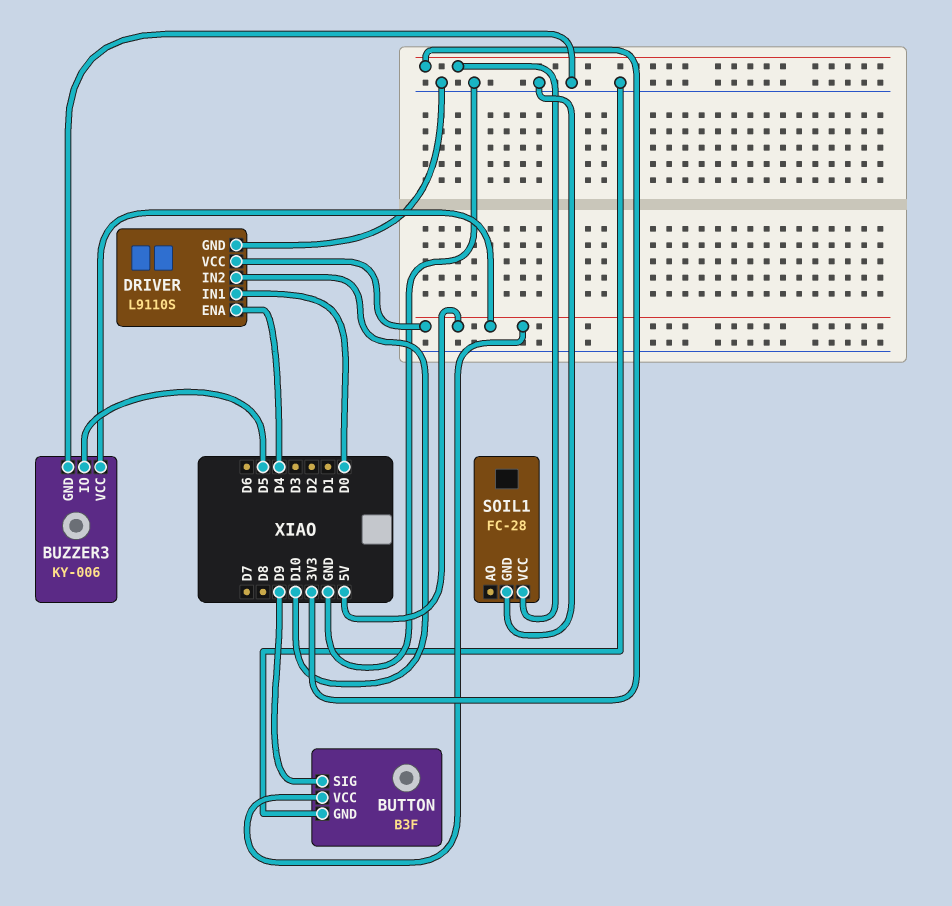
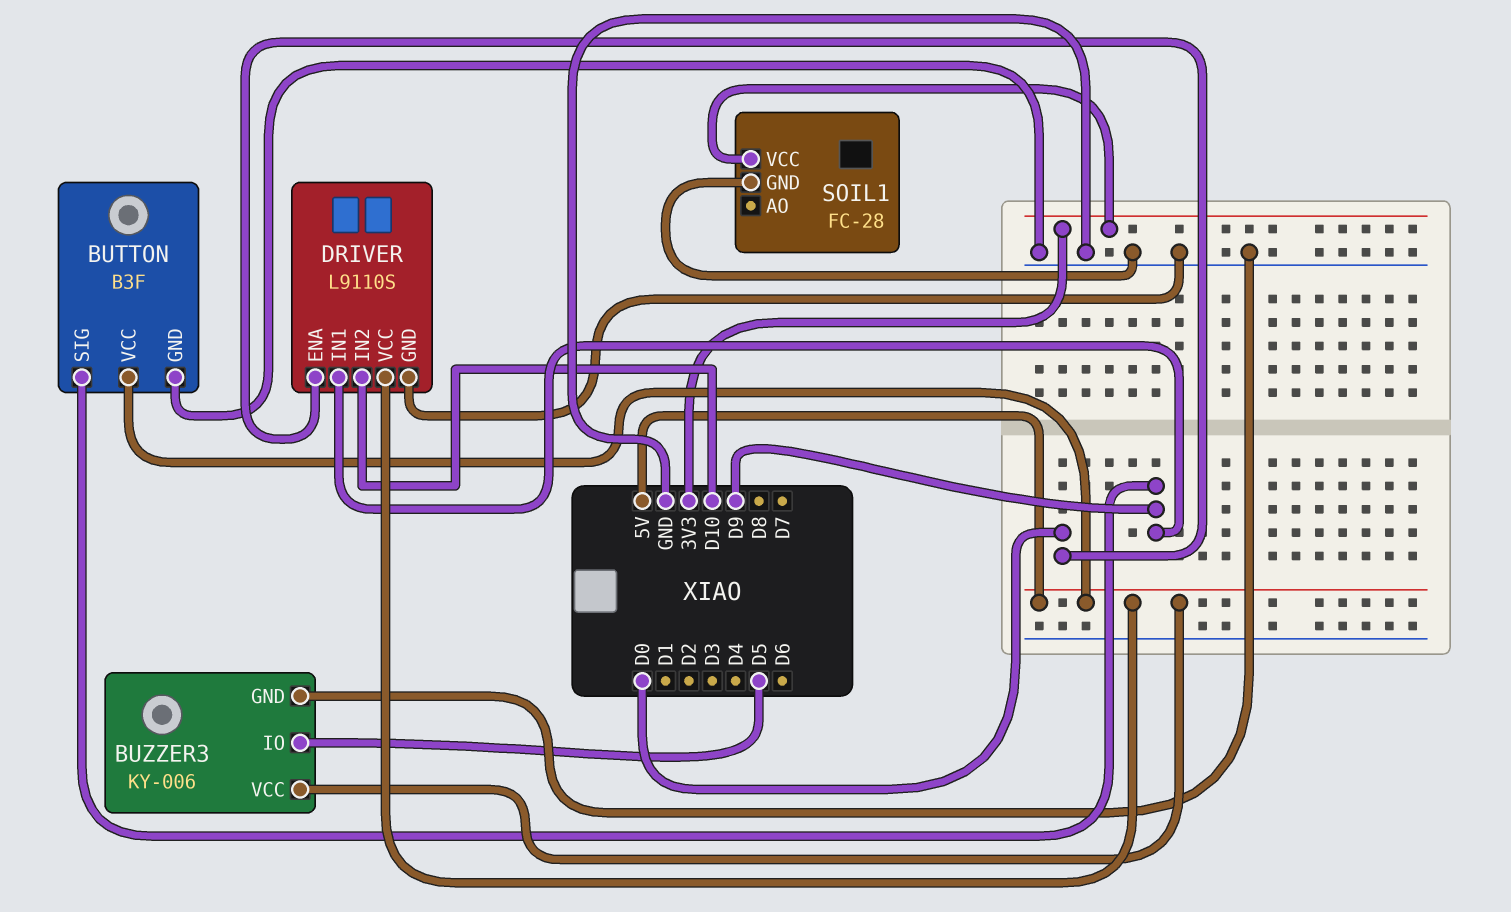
DRIVER pin ENA: D4 -> D0
DRIVER pin IN1: D0 -> D9

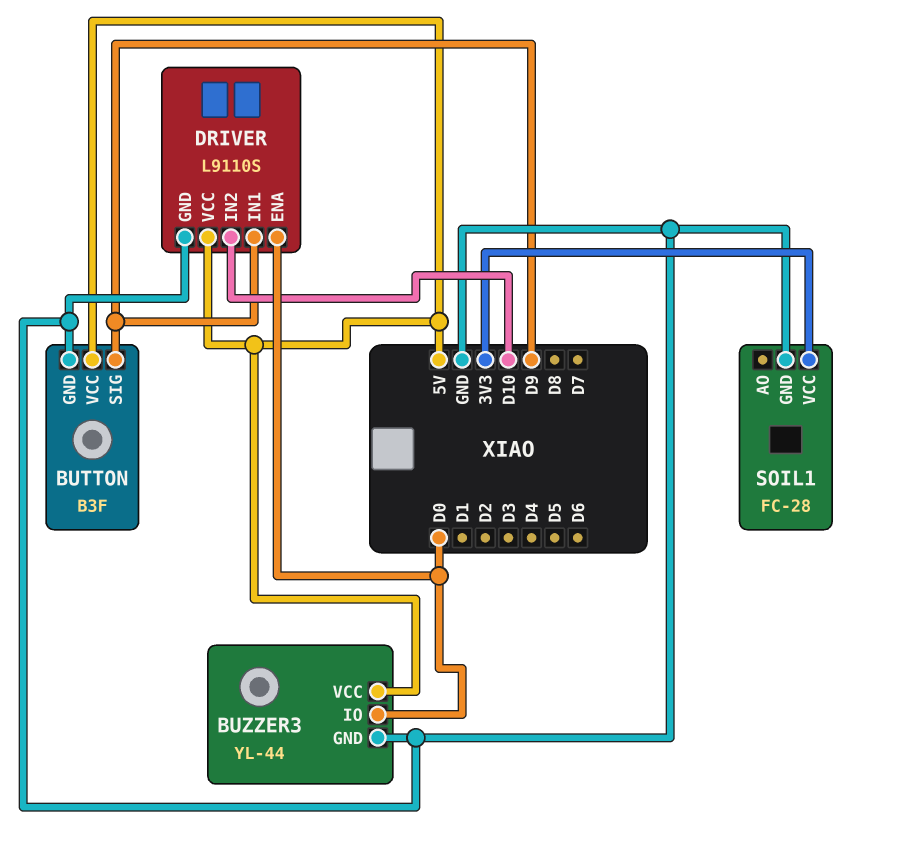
BUZZER3: KY-006 -> YL-44
BUZZER3 pin IO: D5 -> D0

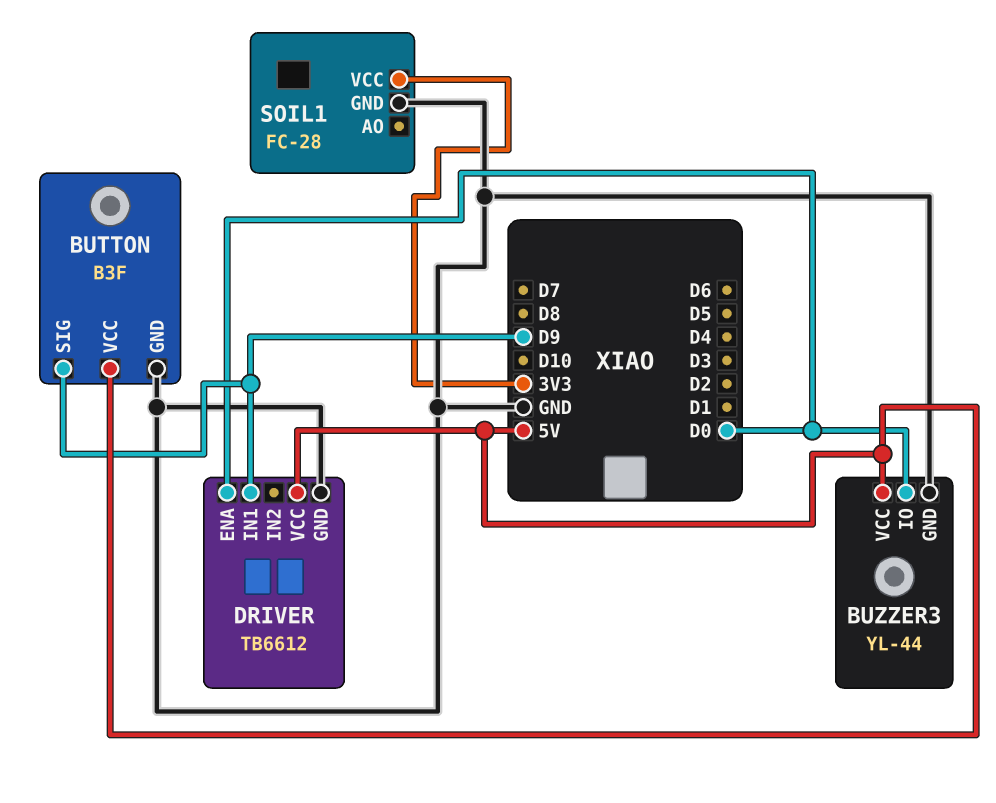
DRIVER: L9110S -> TB6612
DRIVER pin IN2: D10 -> none

